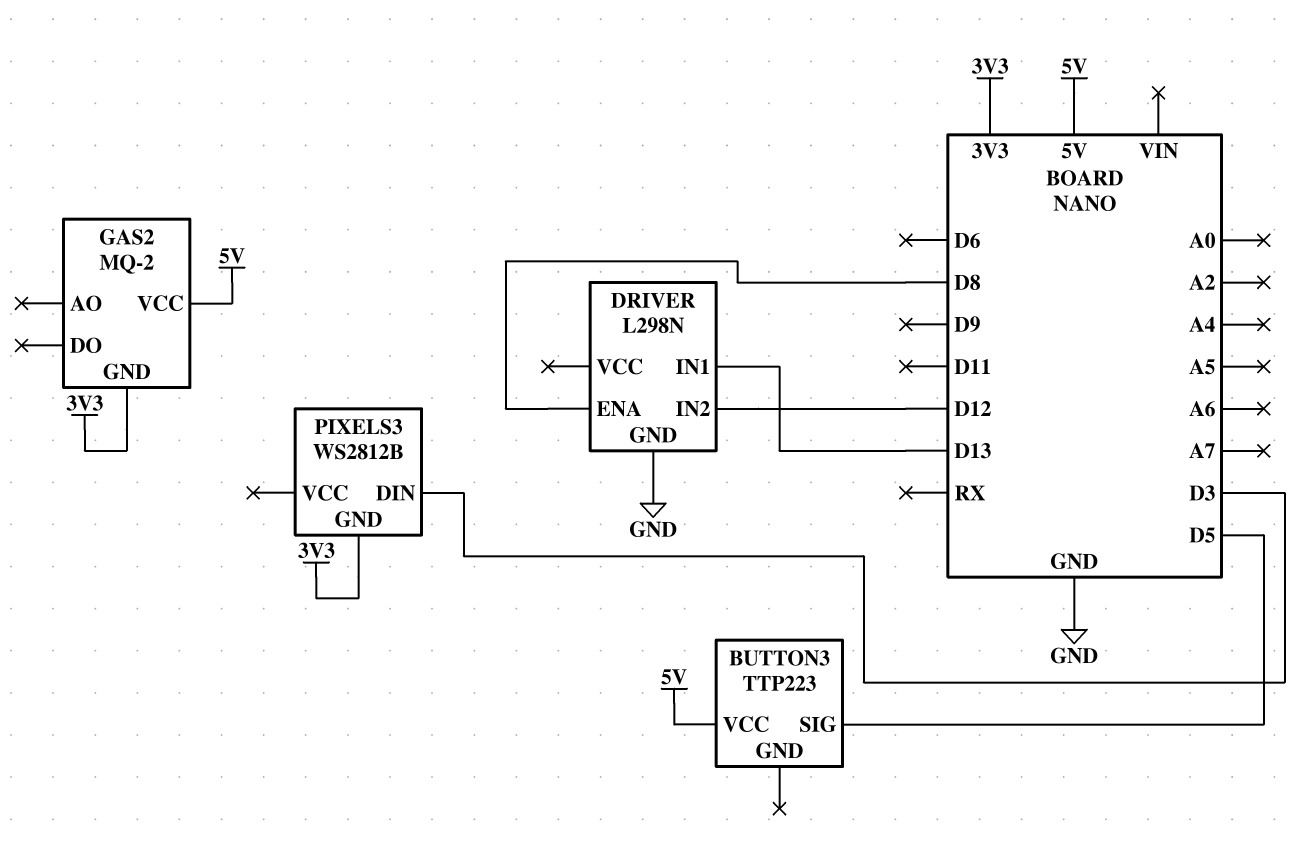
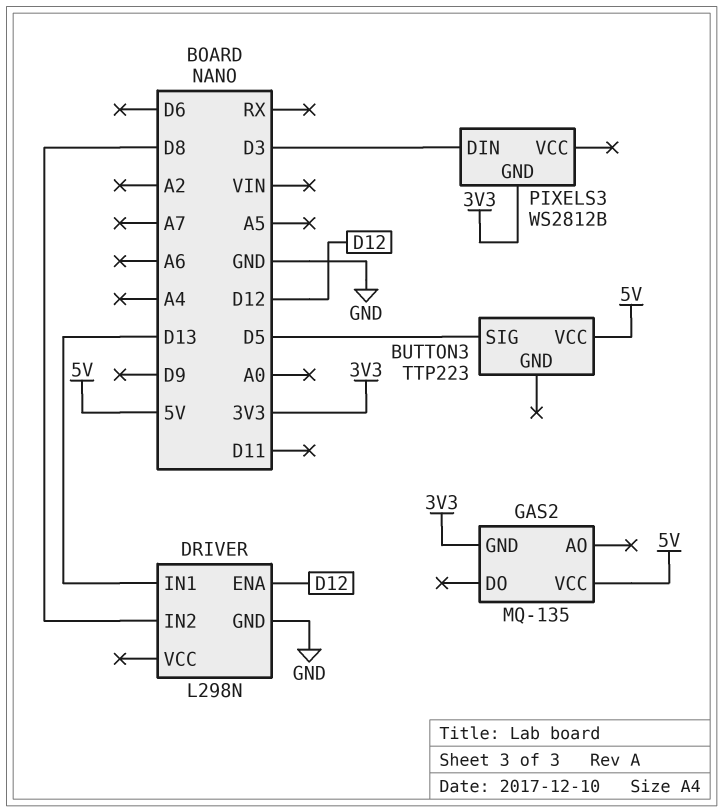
DRIVER pin ENA: D8 -> D12
DRIVER pin IN2: D12 -> D8
GAS2: MQ-2 -> MQ-135

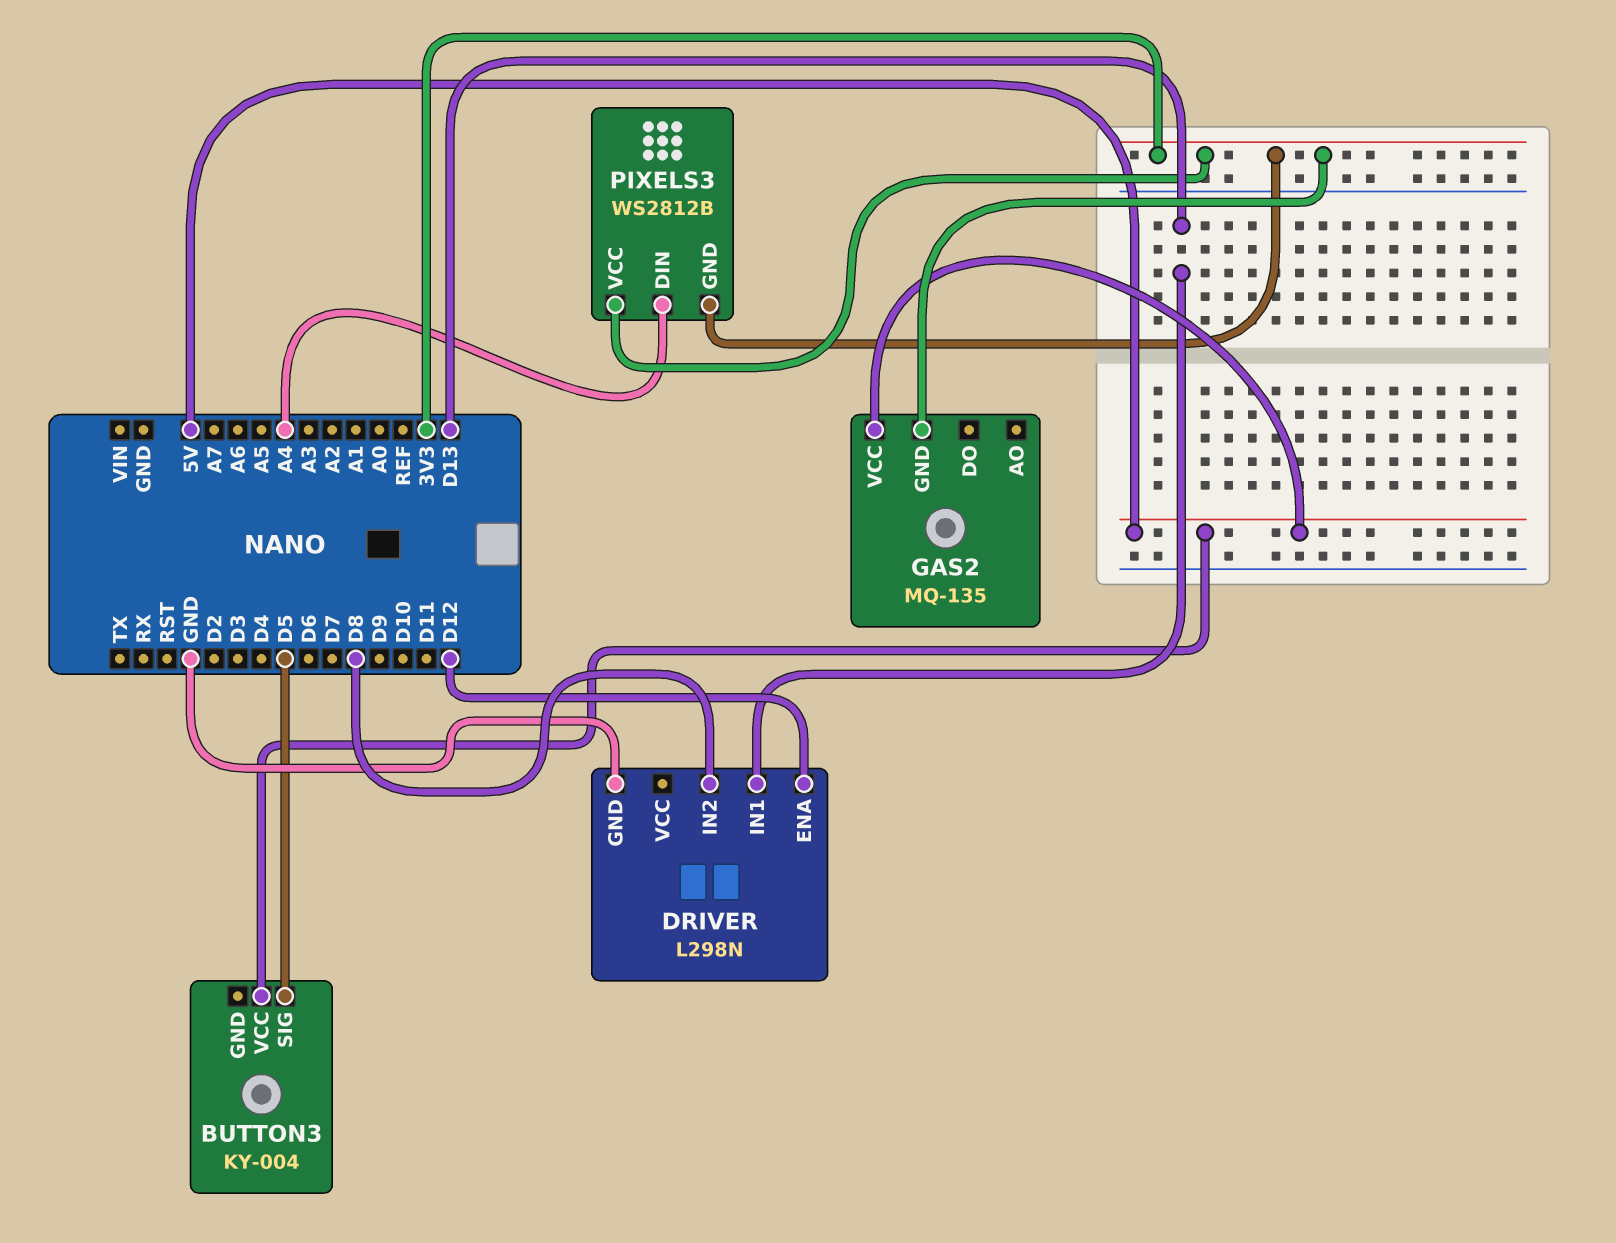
BUTTON3: TTP223 -> KY-004
PIXELS3 pin DIN: D3 -> A4
PIXELS3 pin VCC: none -> 3V3

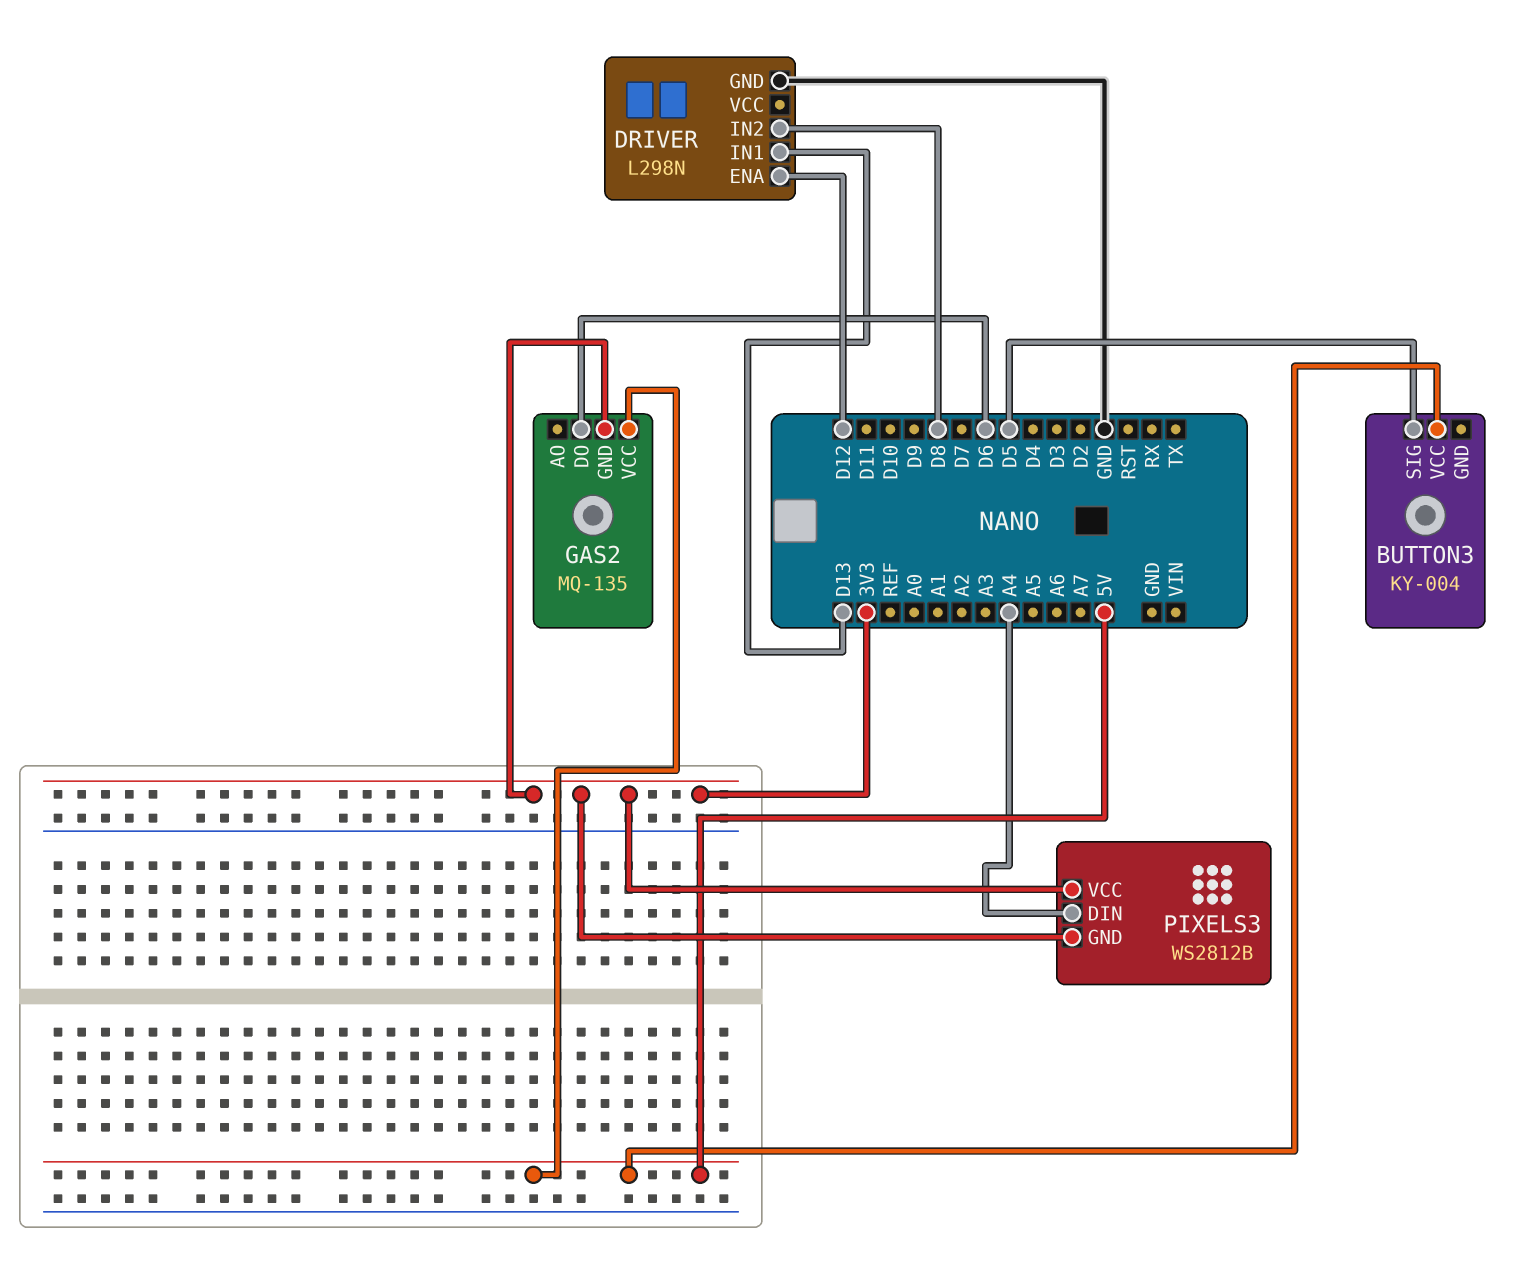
GAS2 pin DO: none -> D6

